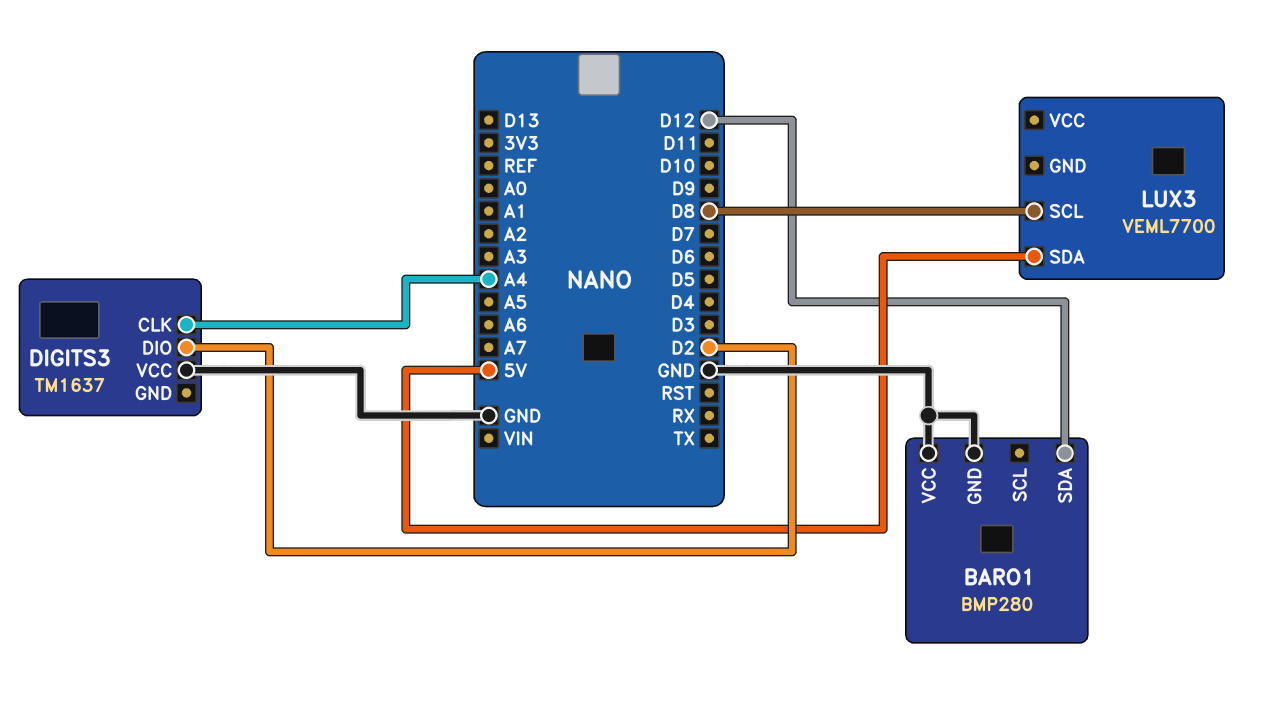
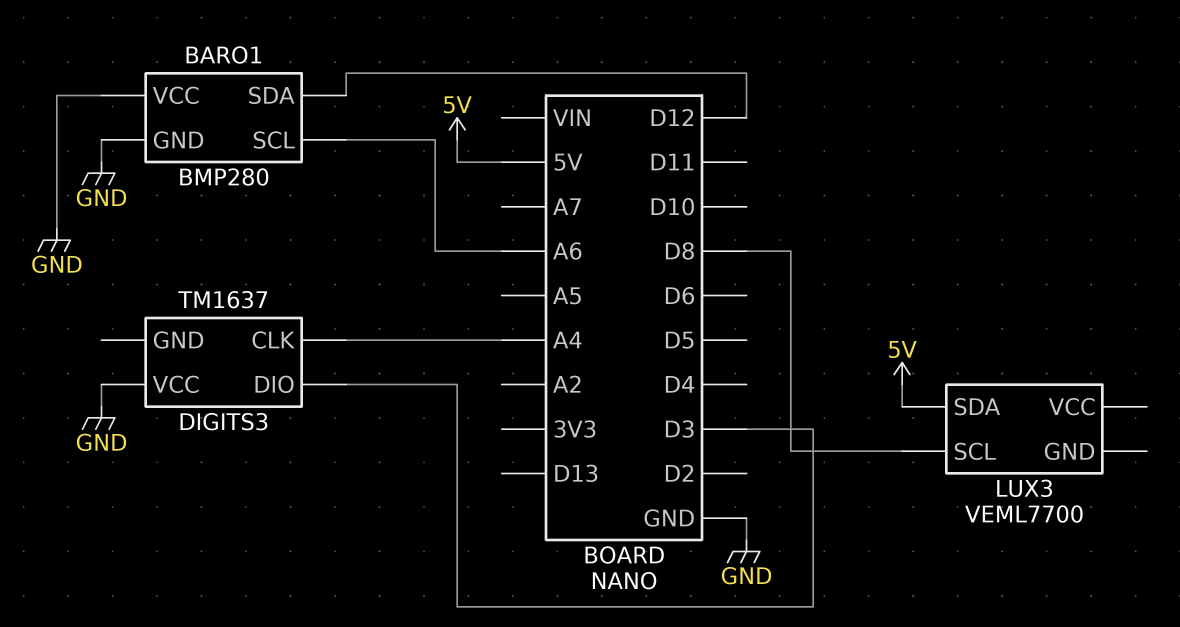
BARO1 pin SCL: none -> A6
DIGITS3 pin DIO: D2 -> D3

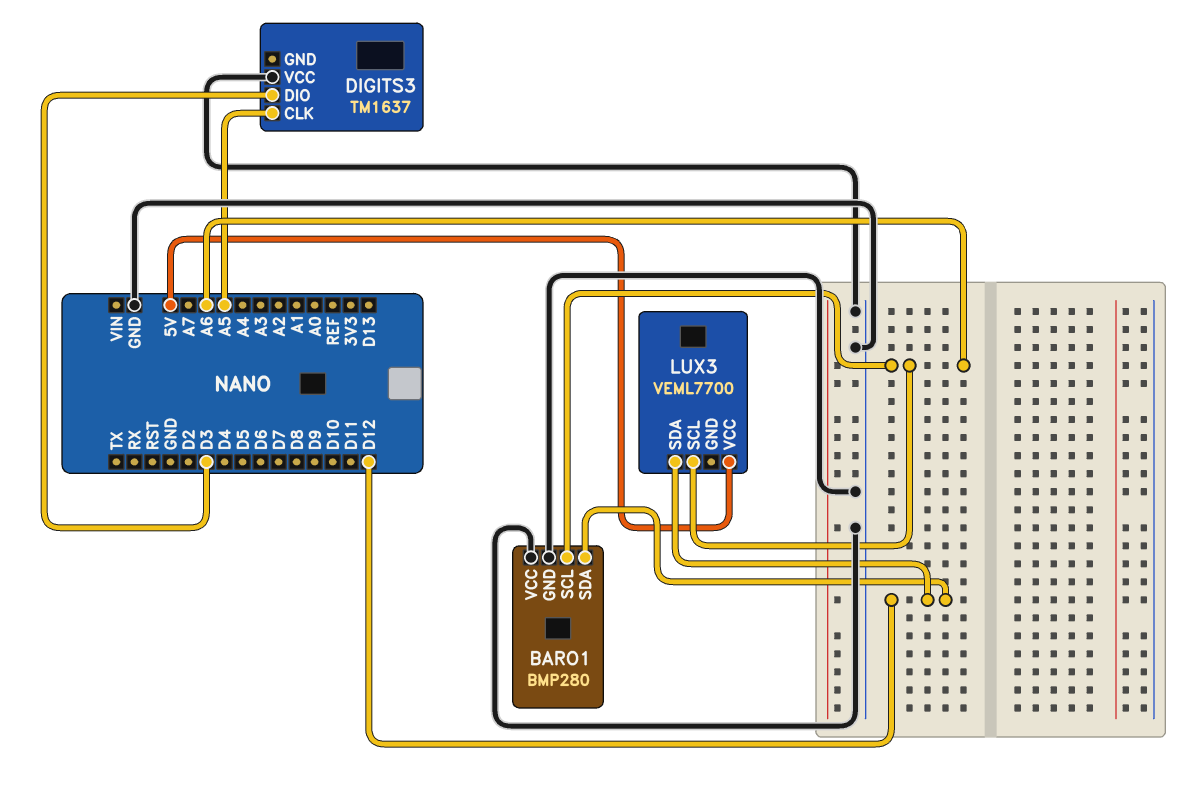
DIGITS3 pin CLK: A4 -> A5
LUX3 pin SCL: D8 -> A6
LUX3 pin SDA: 5V -> D12
LUX3 pin VCC: none -> 5V

